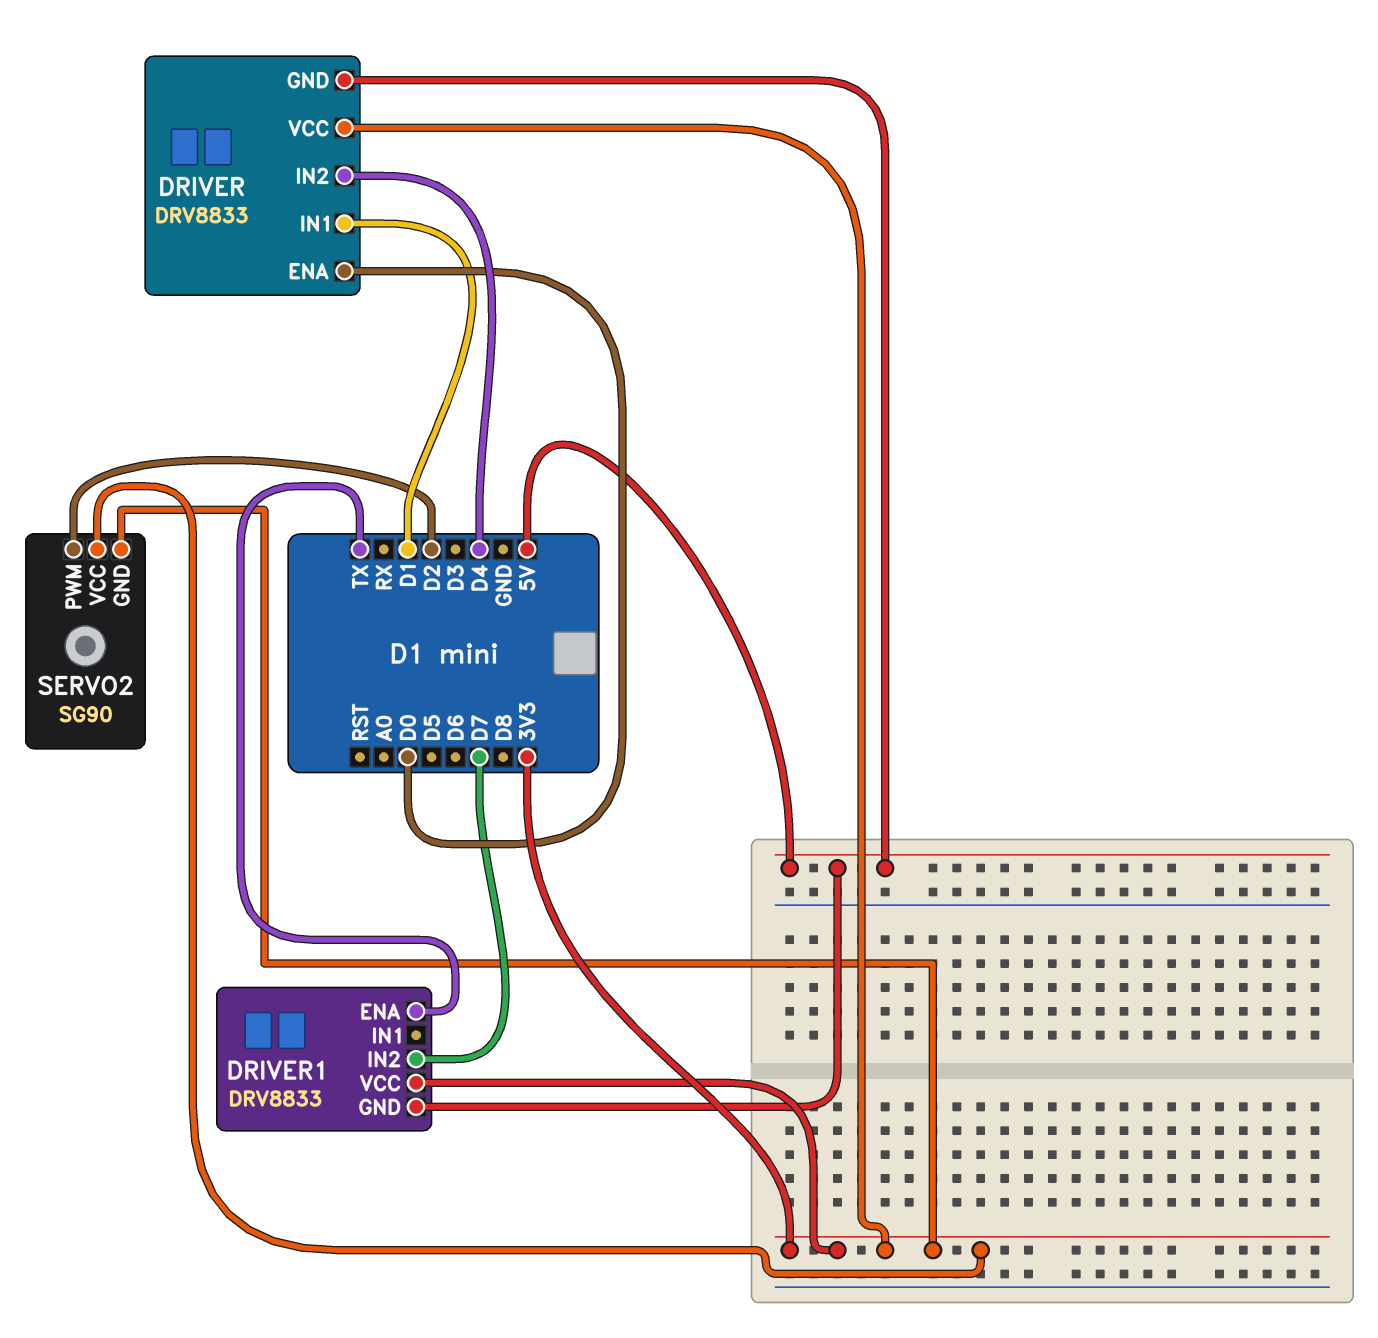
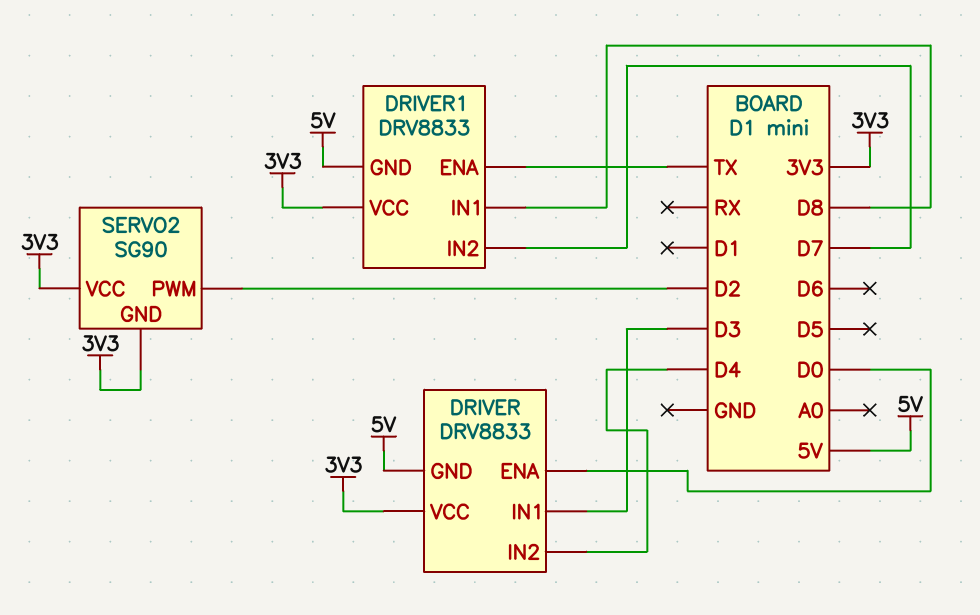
DRIVER pin IN1: D1 -> D3
DRIVER1 pin IN1: none -> D8

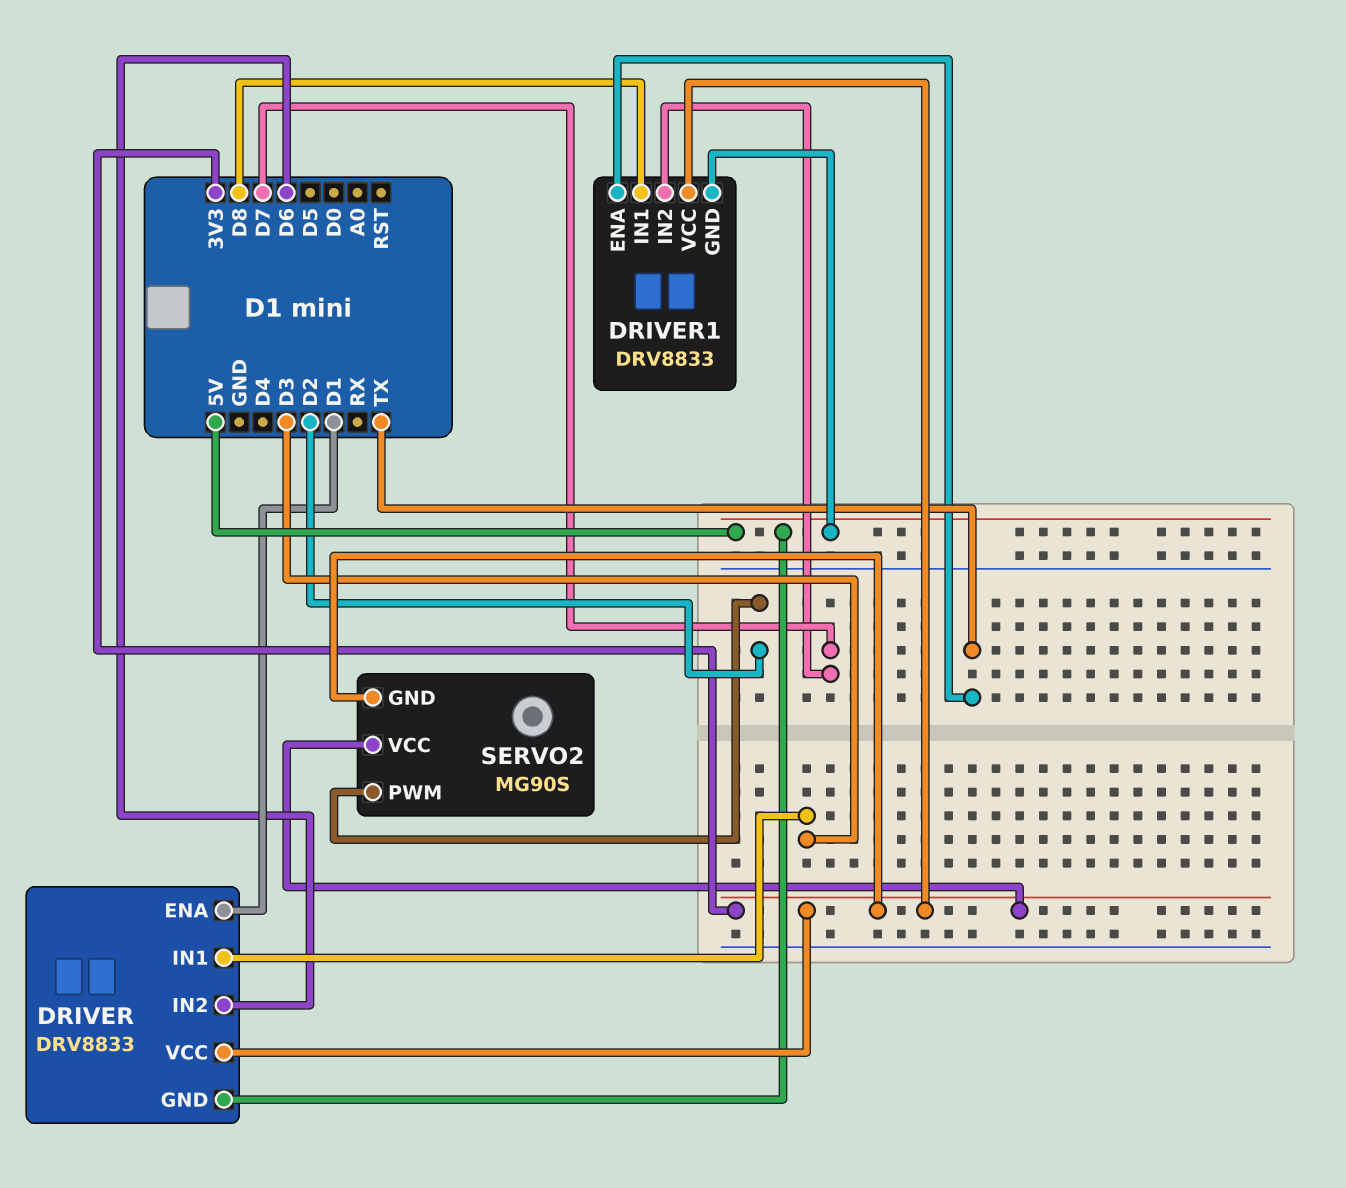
DRIVER pin ENA: D0 -> D1
DRIVER pin IN2: D4 -> D6
SERVO2: SG90 -> MG90S

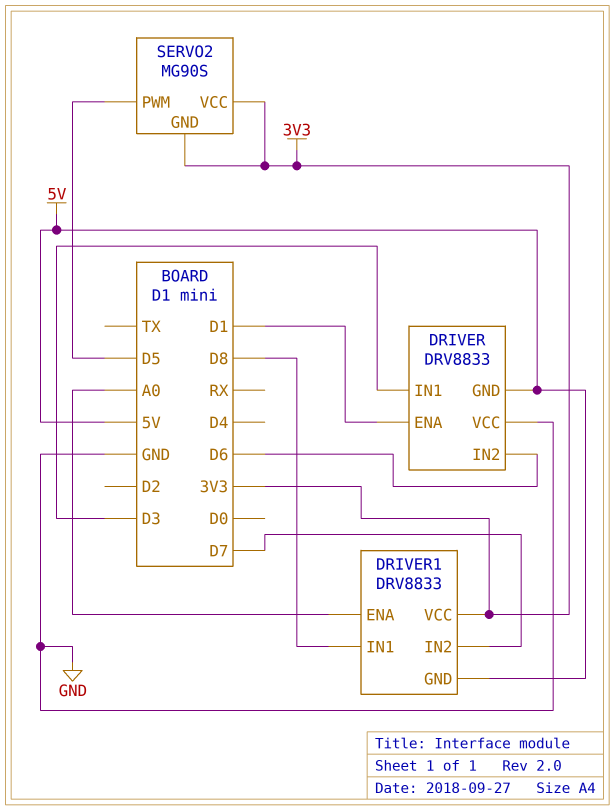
DRIVER pin VCC: 3V3 -> GND
DRIVER1 pin ENA: TX -> A0
SERVO2 pin PWM: D2 -> D5

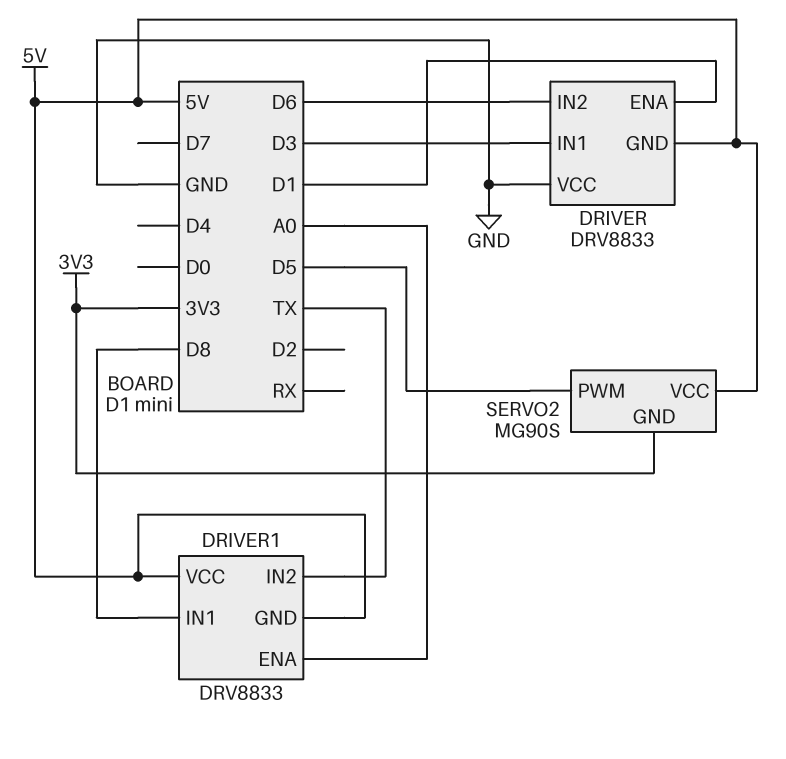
DRIVER1 pin IN2: D7 -> TX
DRIVER1 pin VCC: 3V3 -> 5V
SERVO2 pin VCC: 3V3 -> 5V

